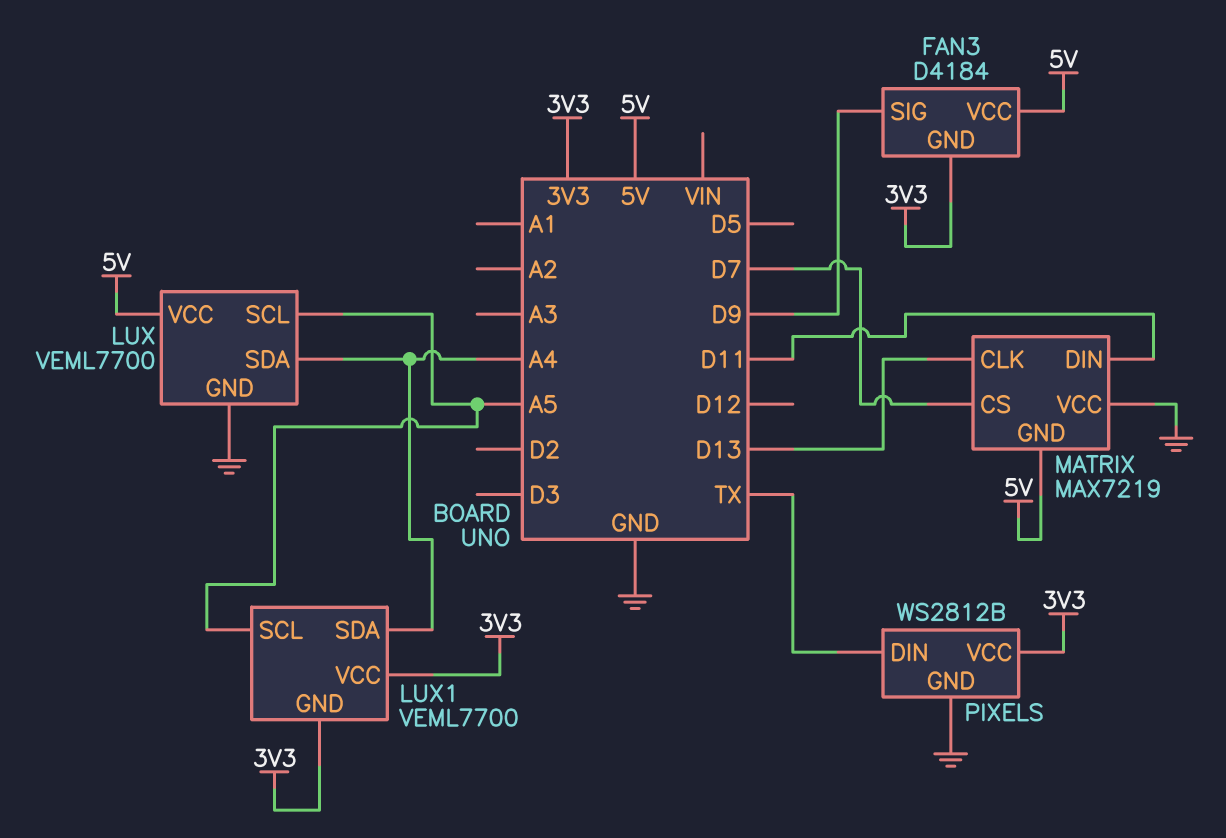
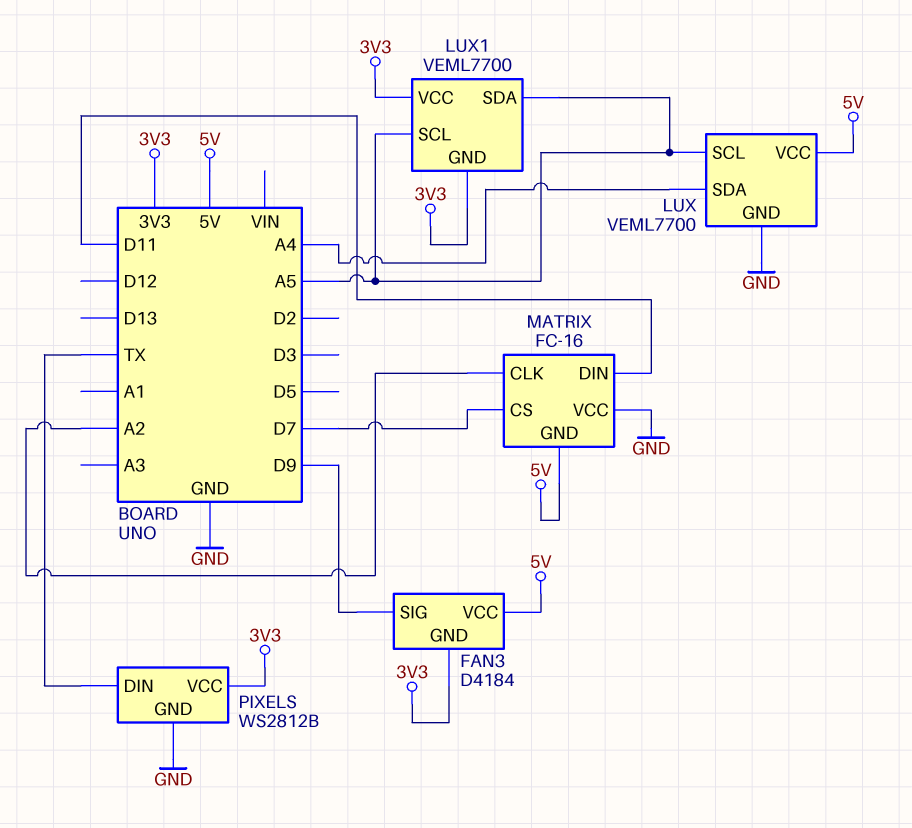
LUX1 pin SDA: A4 -> A5
MATRIX: MAX7219 -> FC-16
MATRIX pin CLK: D13 -> A2

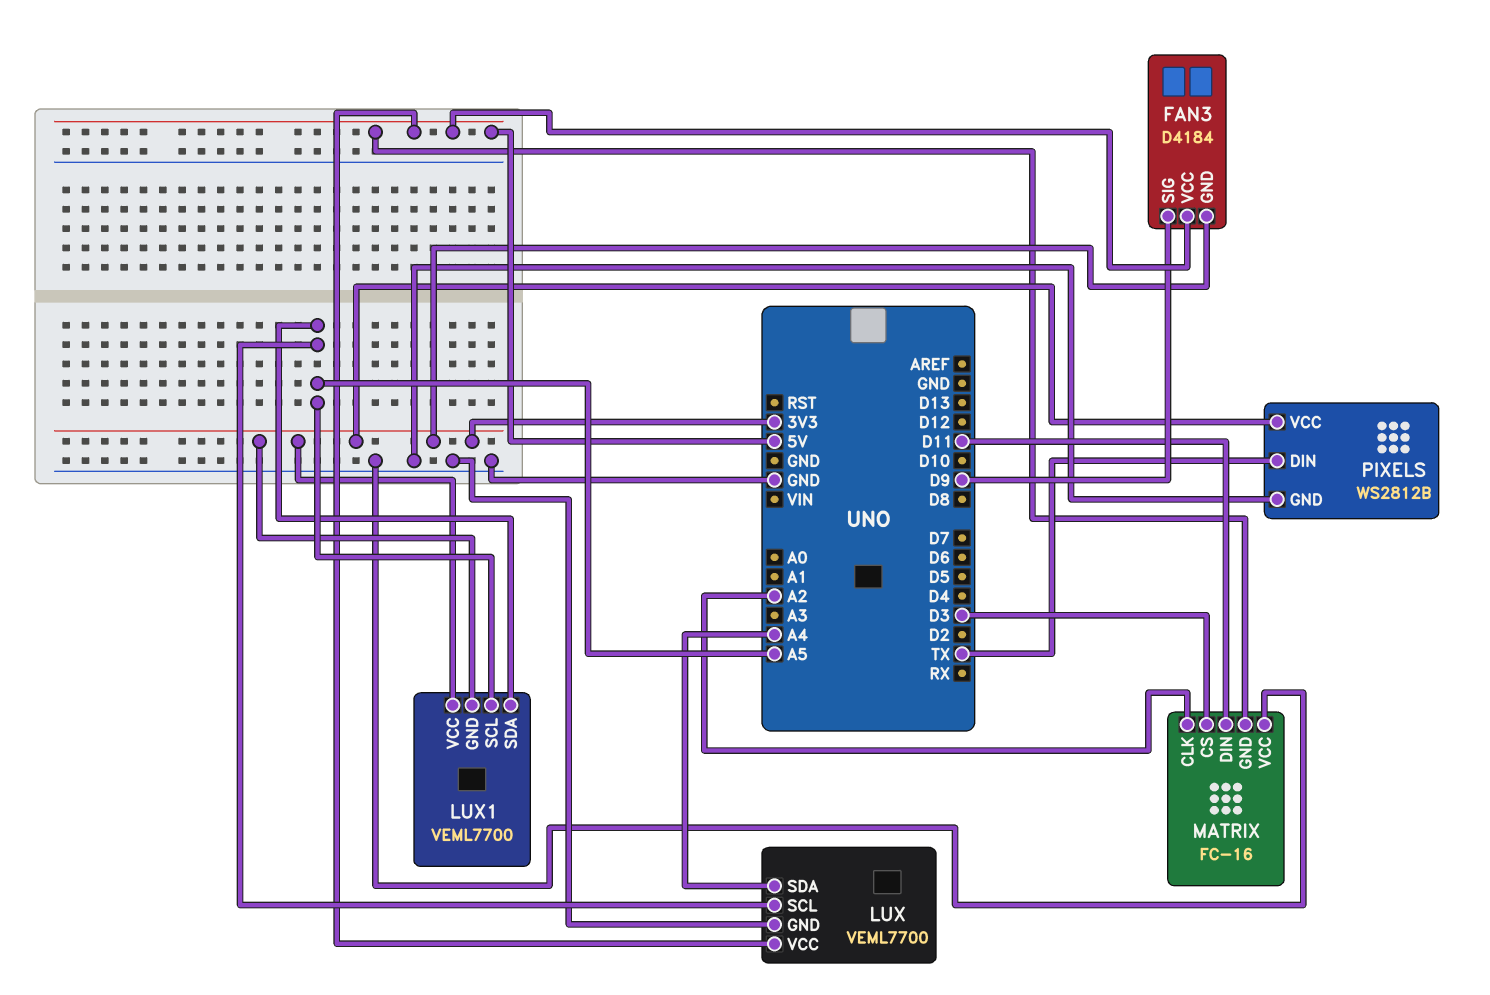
MATRIX pin CS: D7 -> D3

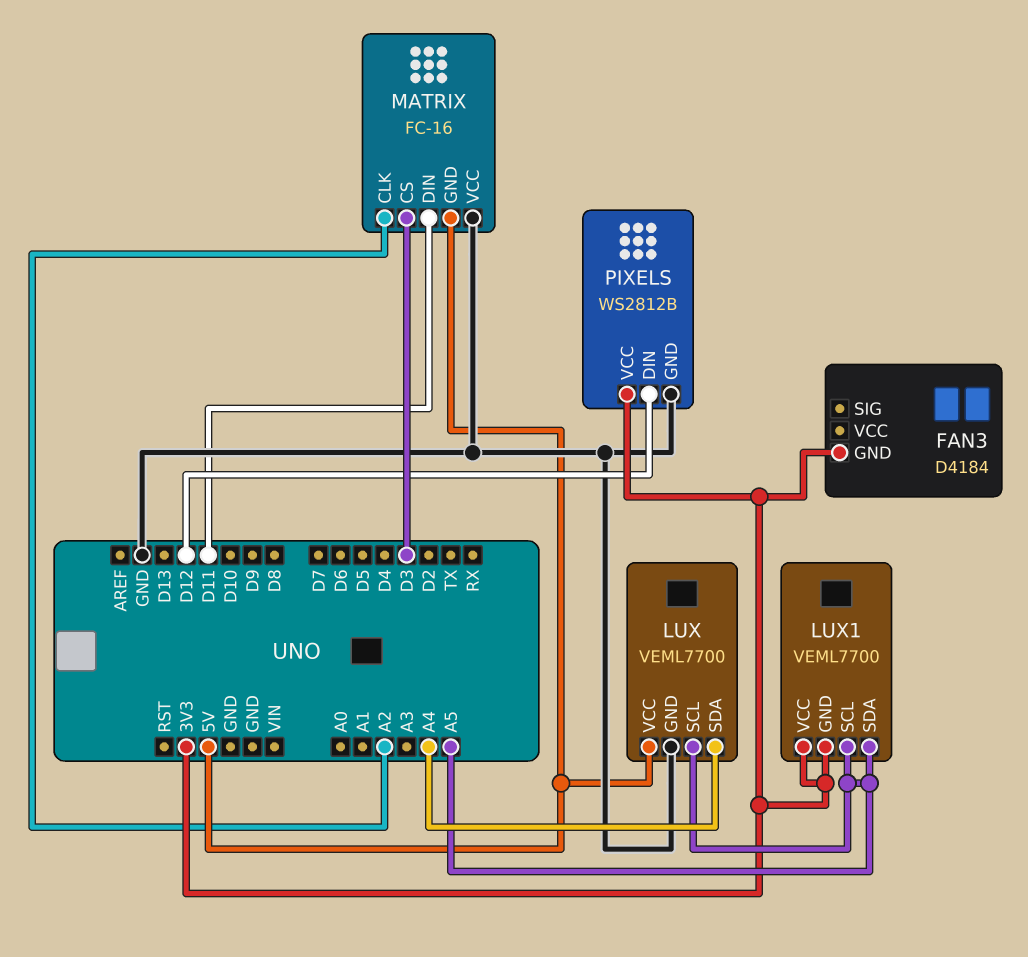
FAN3 pin SIG: D9 -> none
FAN3 pin VCC: 5V -> none
PIXELS pin DIN: TX -> D12

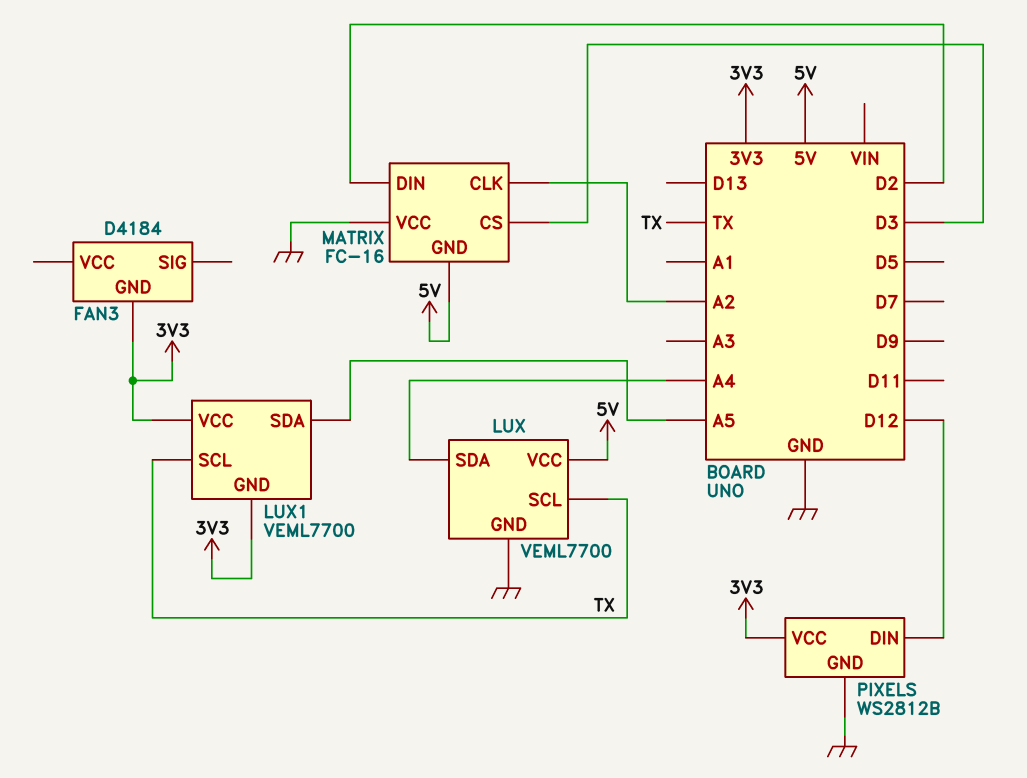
LUX pin SCL: A5 -> TX
LUX1 pin SCL: A5 -> TX
MATRIX pin DIN: D11 -> D2

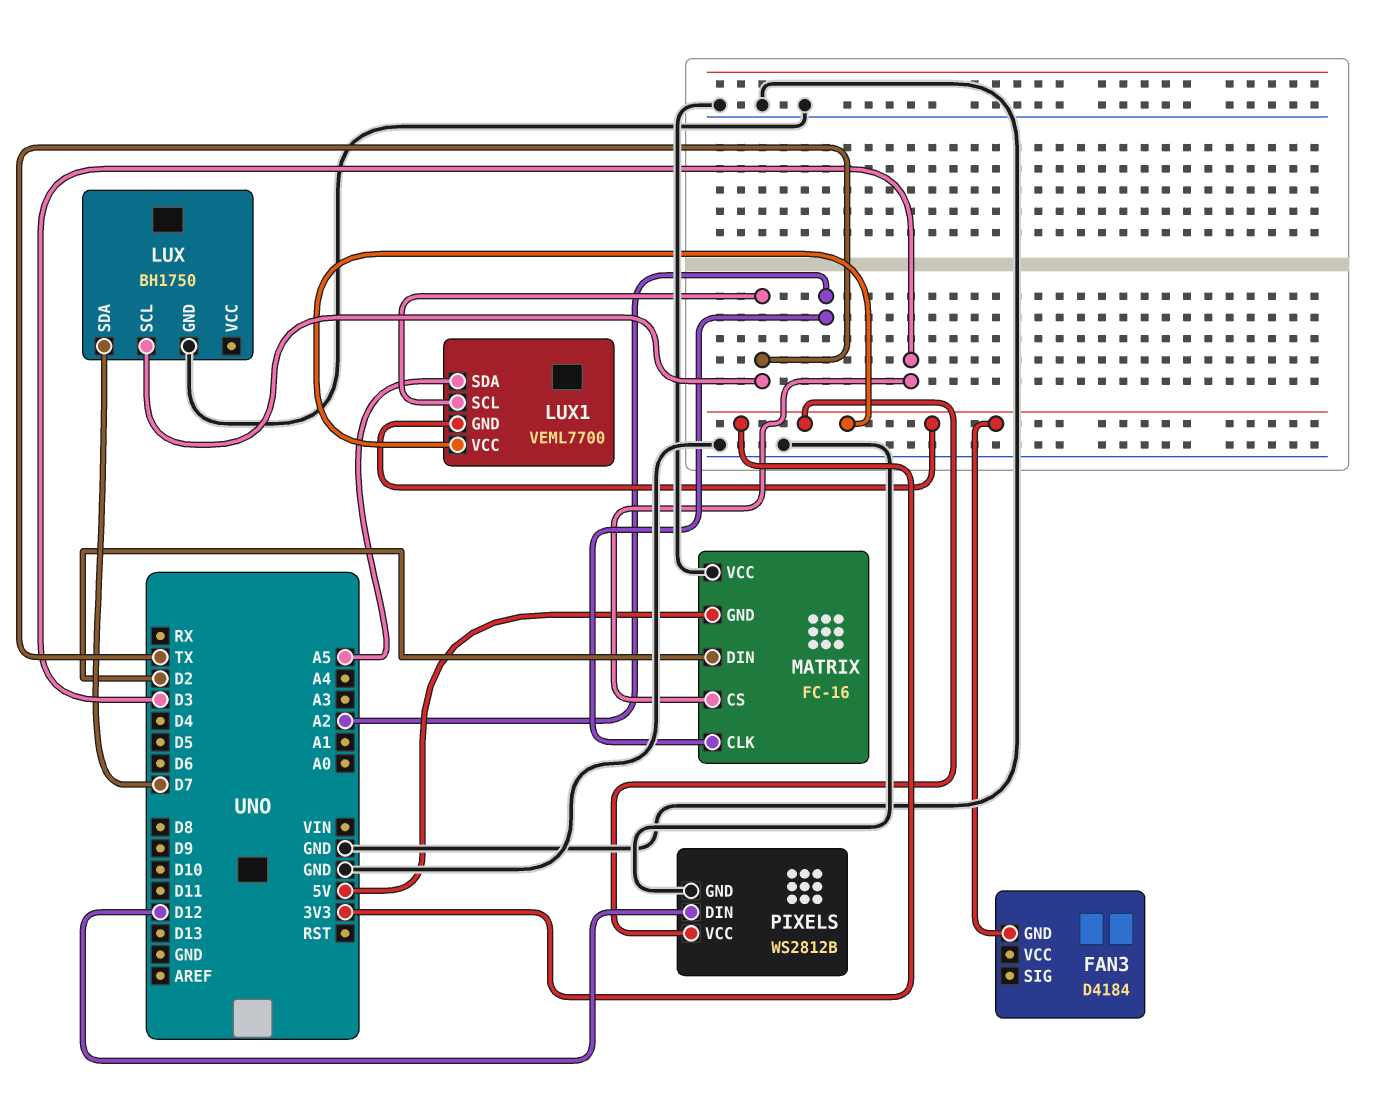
LUX: VEML7700 -> BH1750
LUX pin SDA: A4 -> D7
LUX pin VCC: 5V -> none

